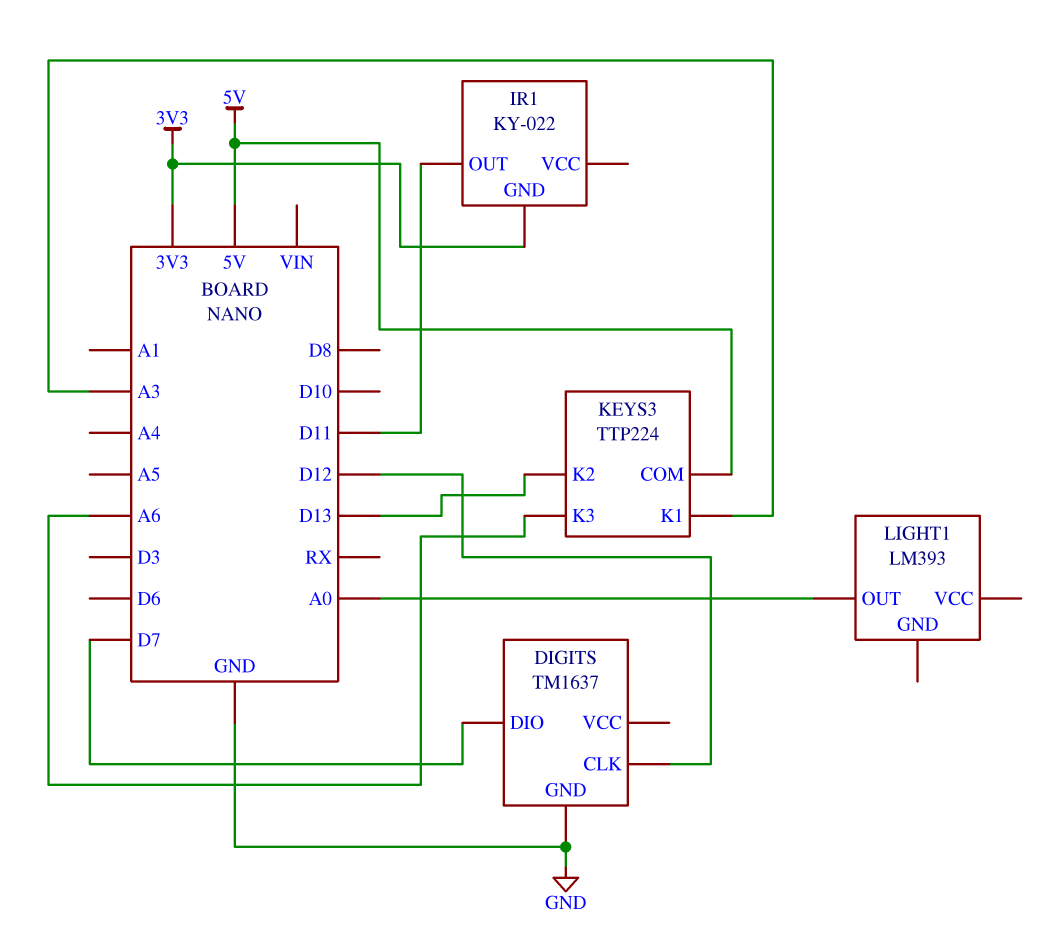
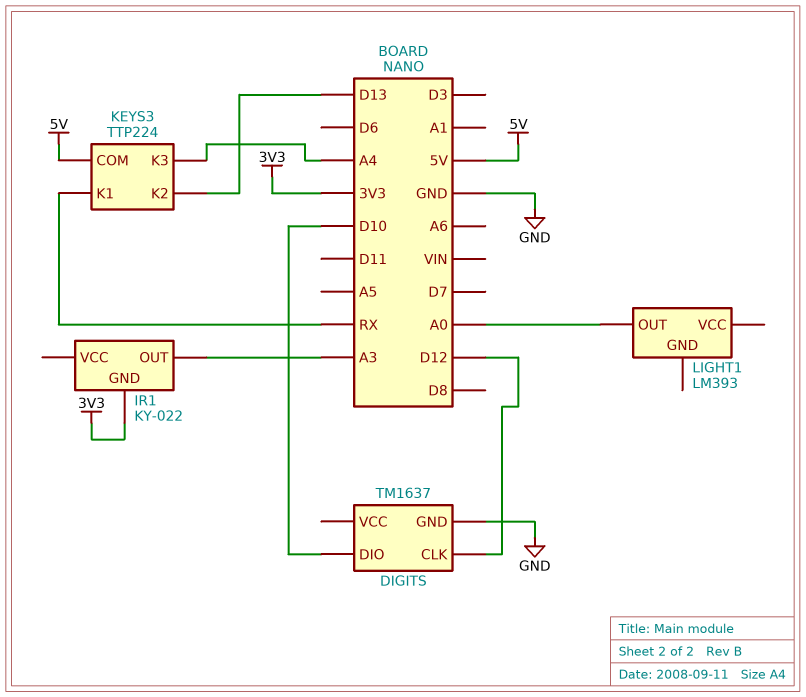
DIGITS pin DIO: D7 -> D10
IR1 pin OUT: D11 -> A3
KEYS3 pin K1: A3 -> RX
KEYS3 pin K3: A6 -> A4

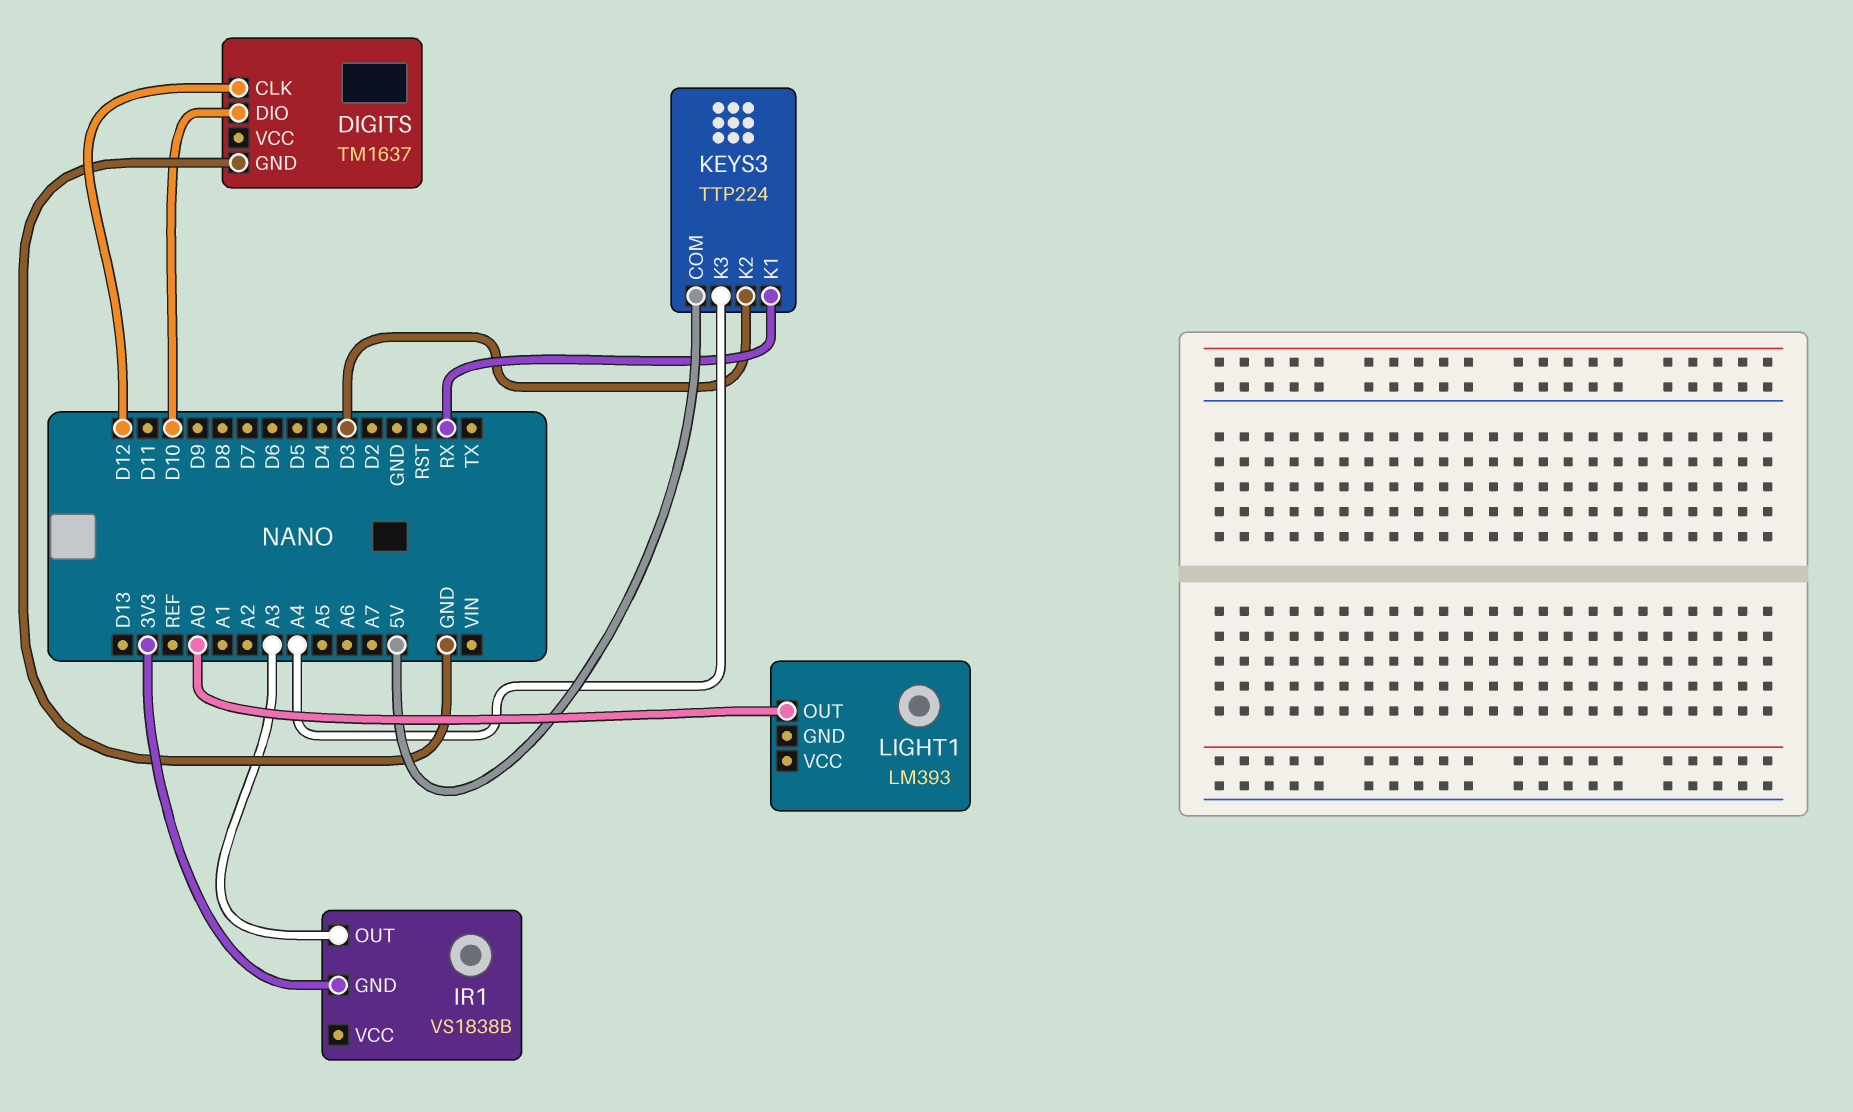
IR1: KY-022 -> VS1838B
KEYS3 pin K2: D13 -> D3

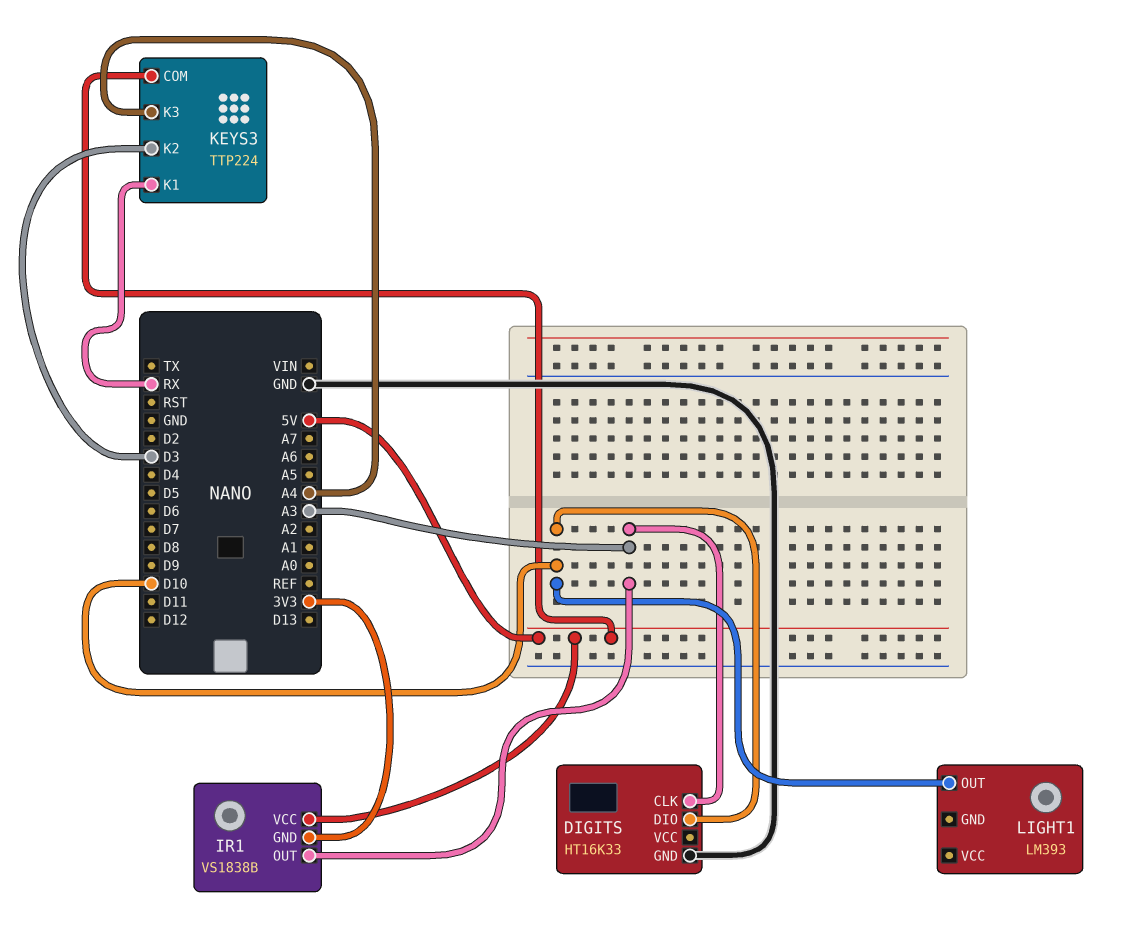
DIGITS: TM1637 -> HT16K33
DIGITS pin CLK: D12 -> A3
IR1 pin VCC: none -> 5V
LIGHT1 pin OUT: A0 -> D10

